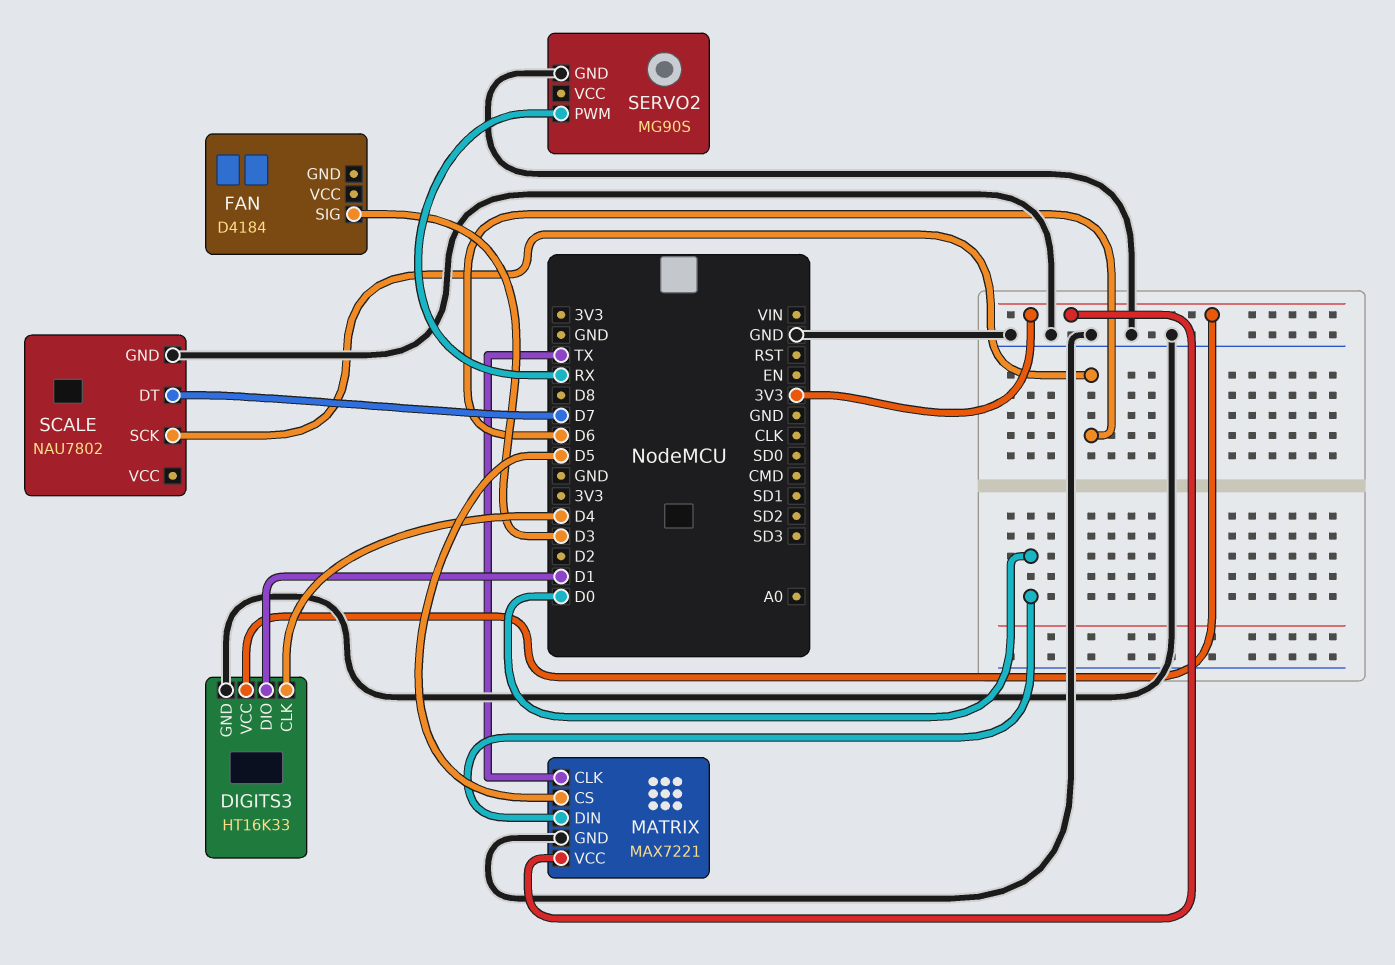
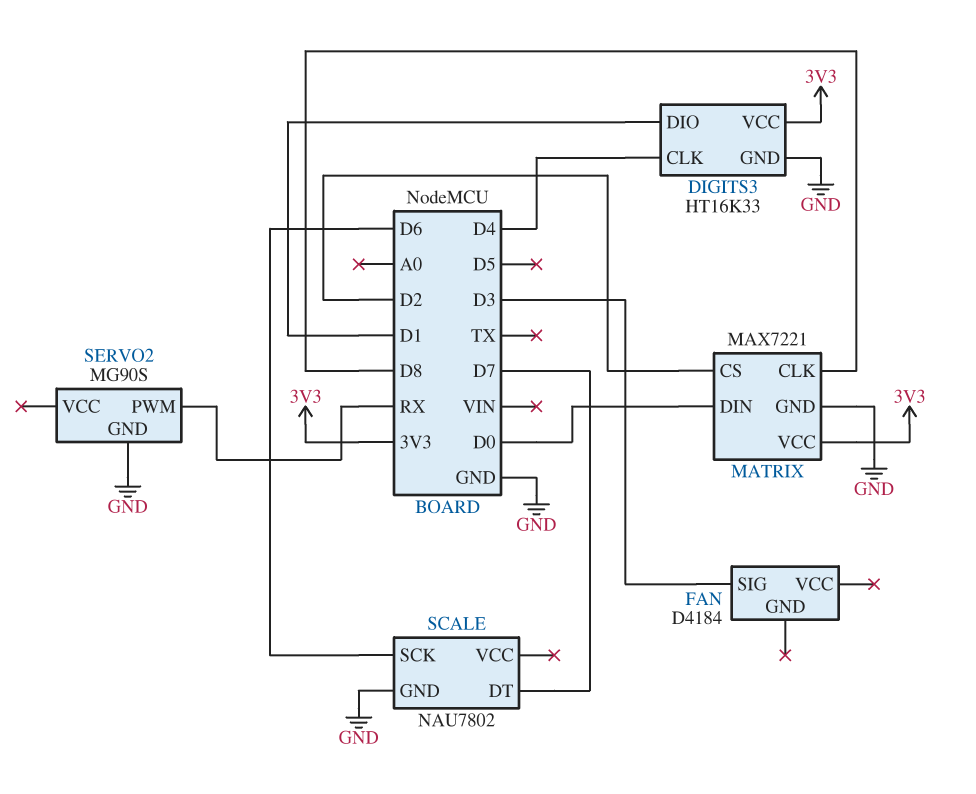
MATRIX pin CLK: TX -> D8
MATRIX pin CS: D5 -> D2

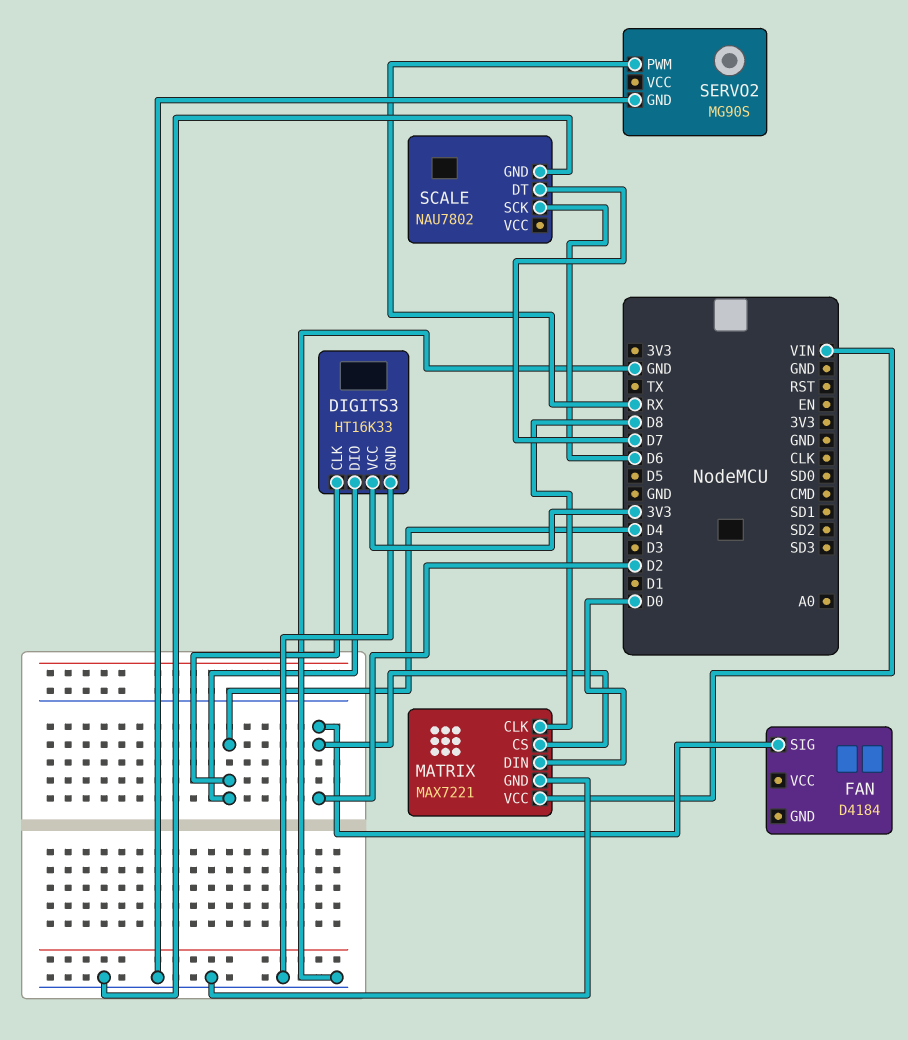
DIGITS3 pin DIO: D1 -> D4
FAN pin SIG: D3 -> D2
MATRIX pin VCC: 3V3 -> VIN

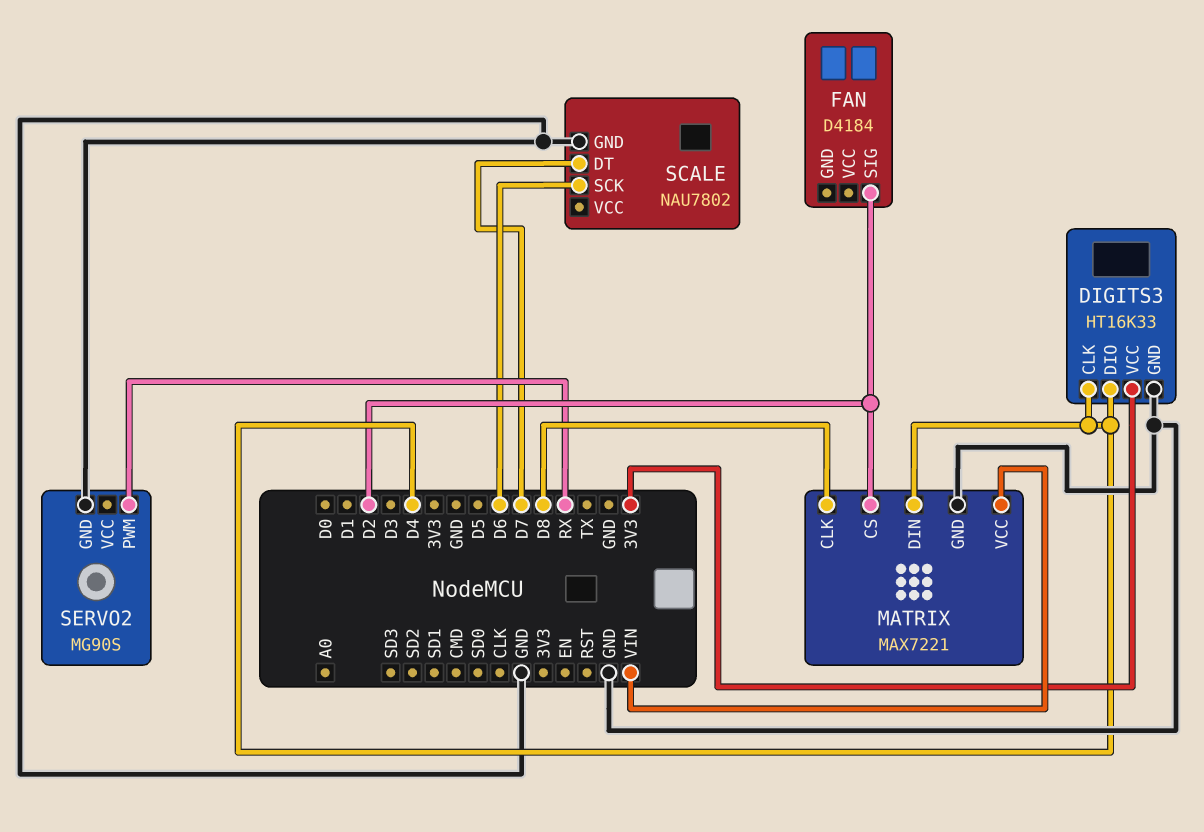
MATRIX pin DIN: D0 -> D4

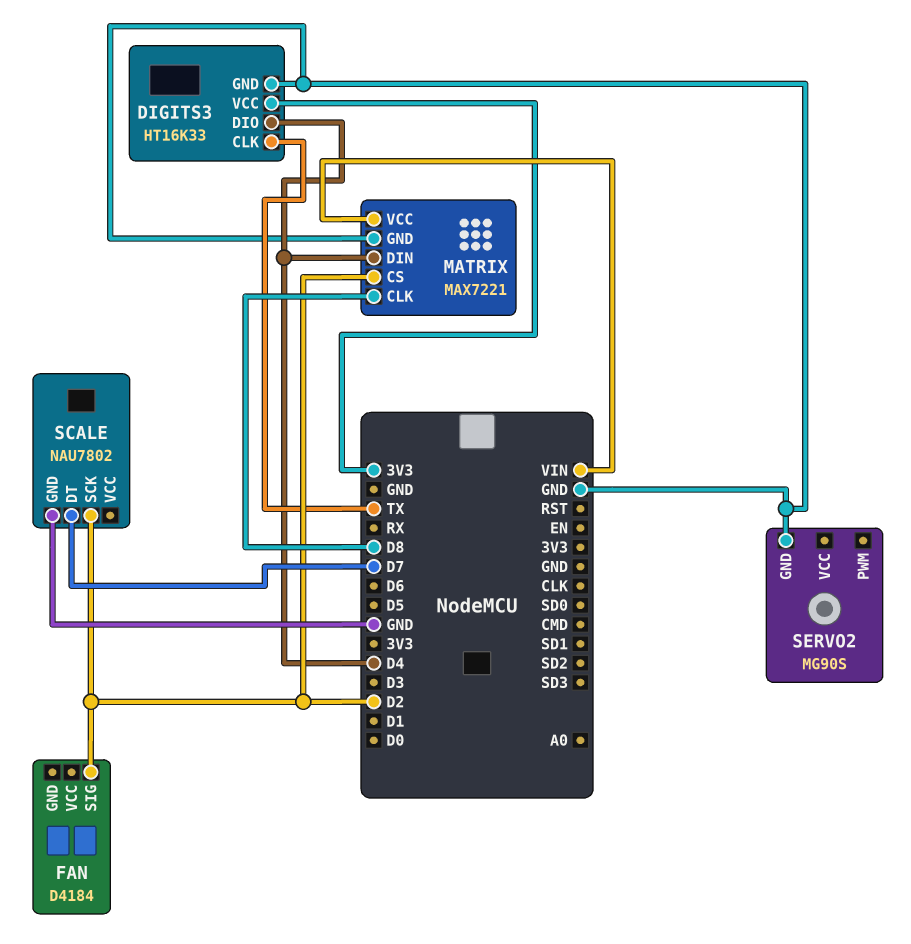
DIGITS3 pin CLK: D4 -> TX
SCALE pin SCK: D6 -> D2
SERVO2 pin PWM: RX -> none

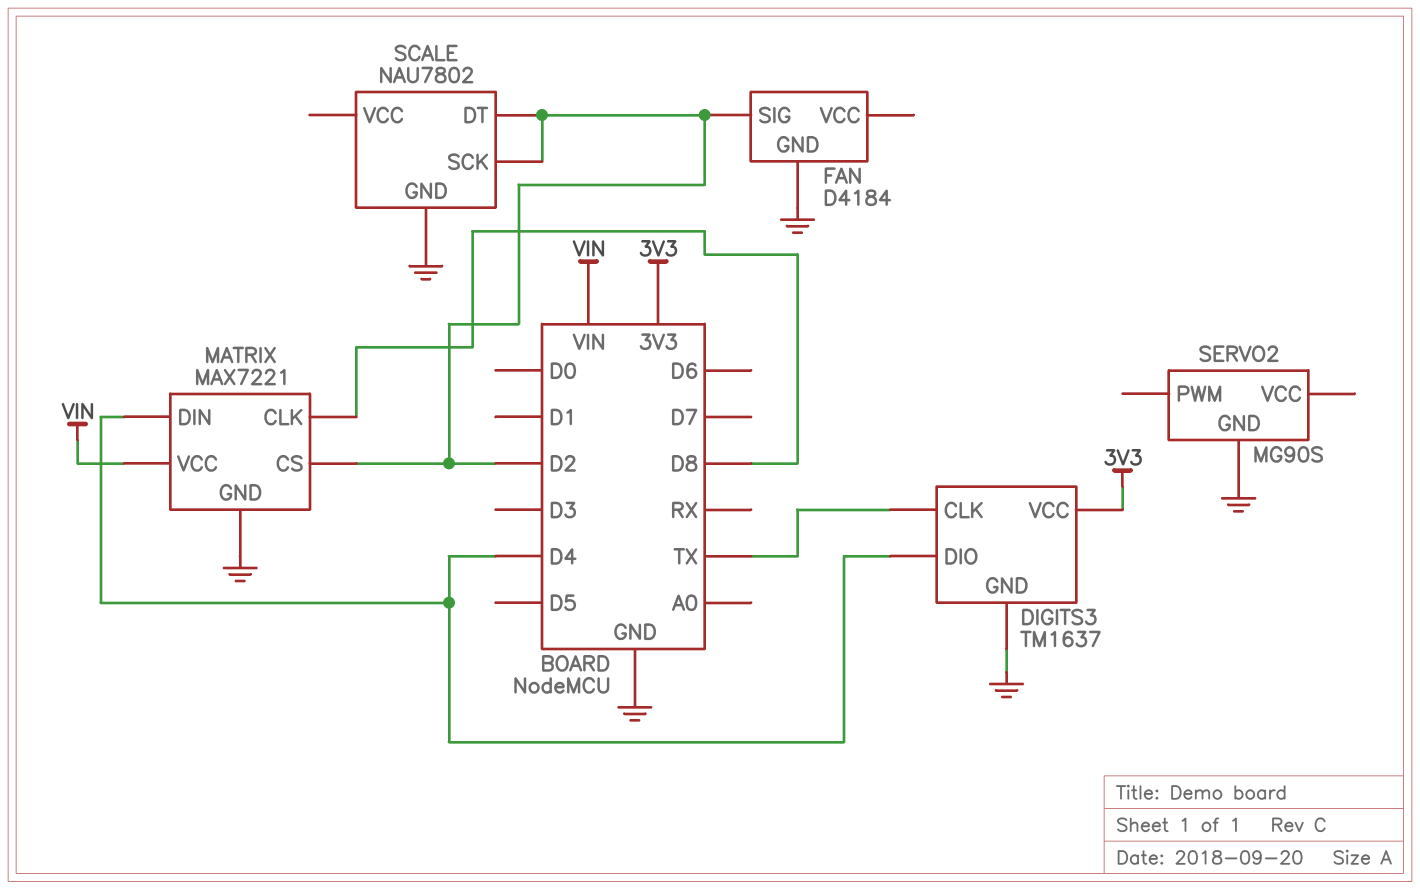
DIGITS3: HT16K33 -> TM1637
FAN pin GND: none -> GND
SCALE pin DT: D7 -> D2

